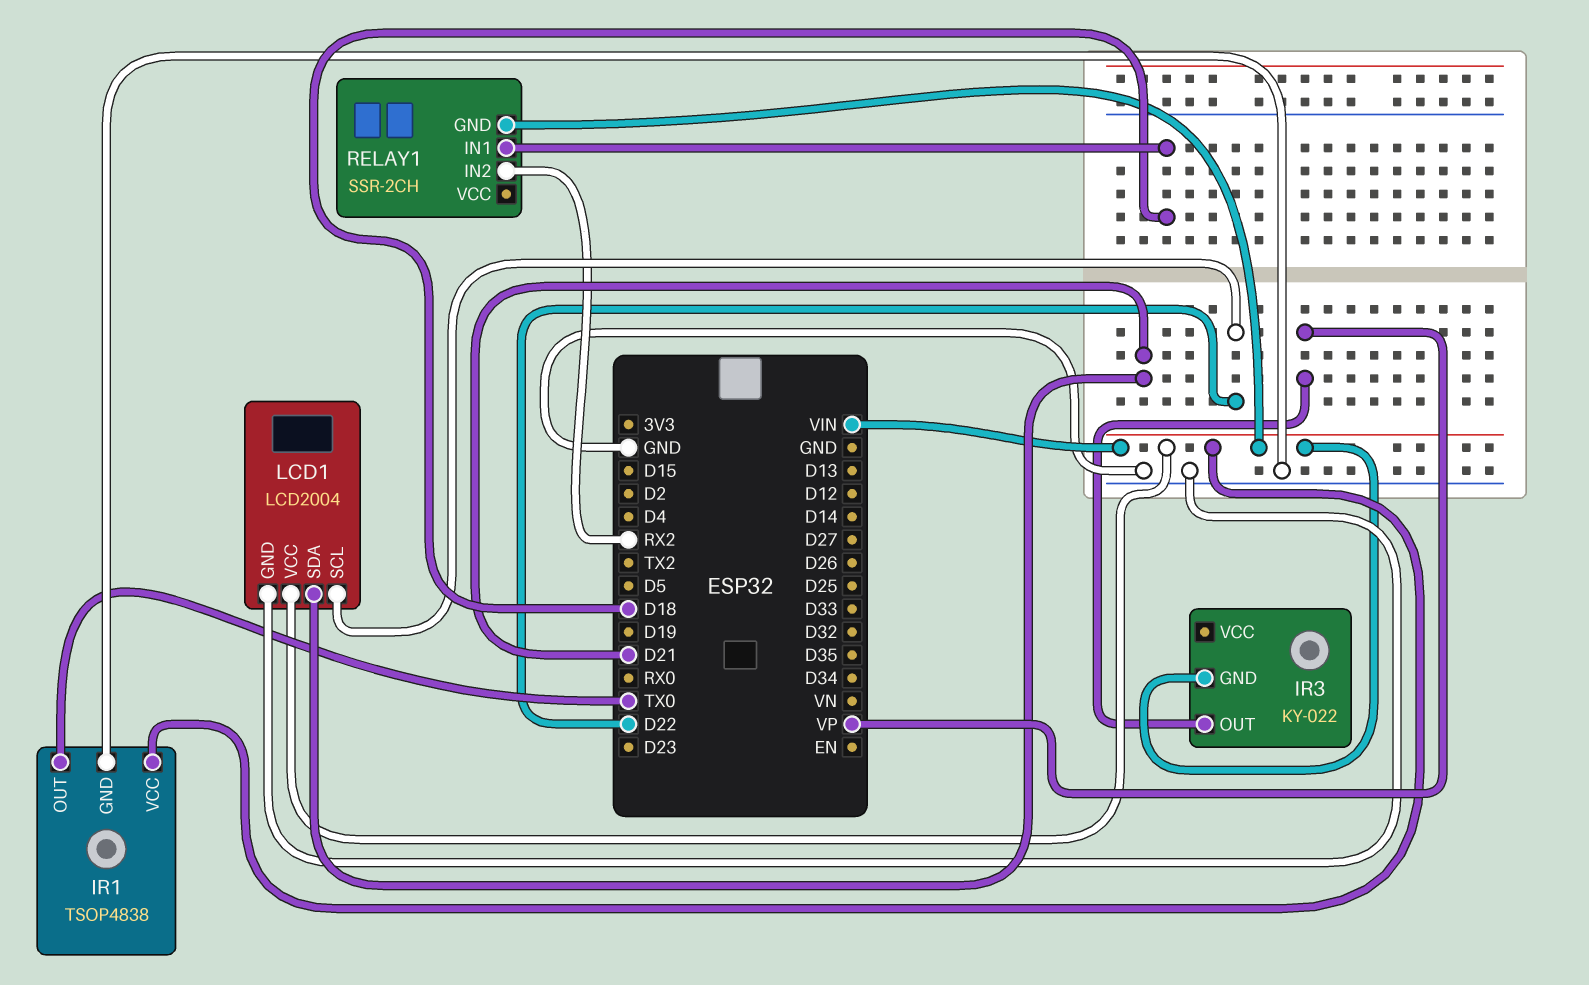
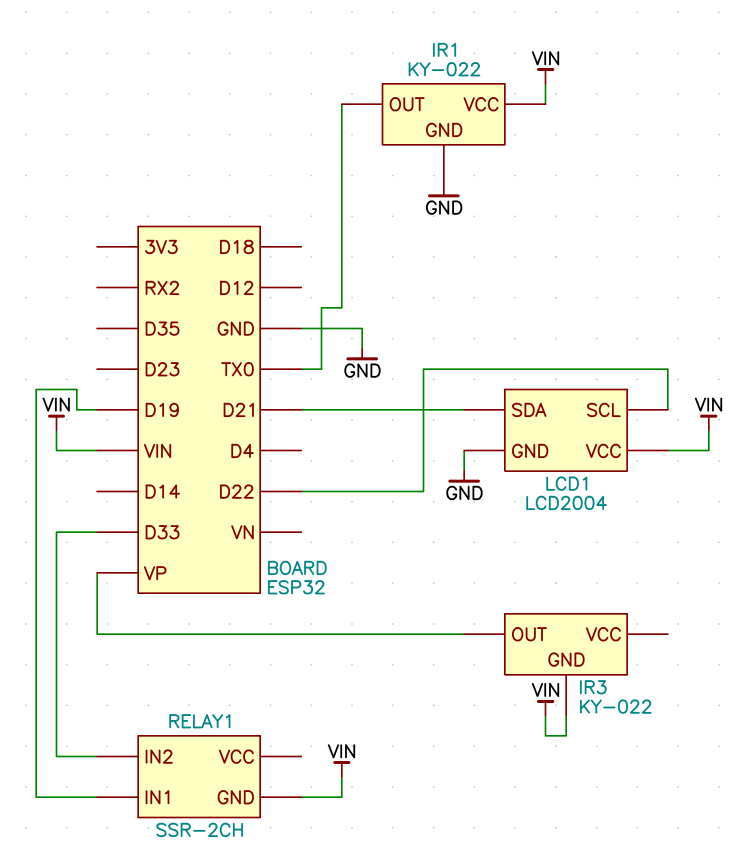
IR1: TSOP4838 -> KY-022
RELAY1 pin IN1: D18 -> D19
RELAY1 pin IN2: RX2 -> D33

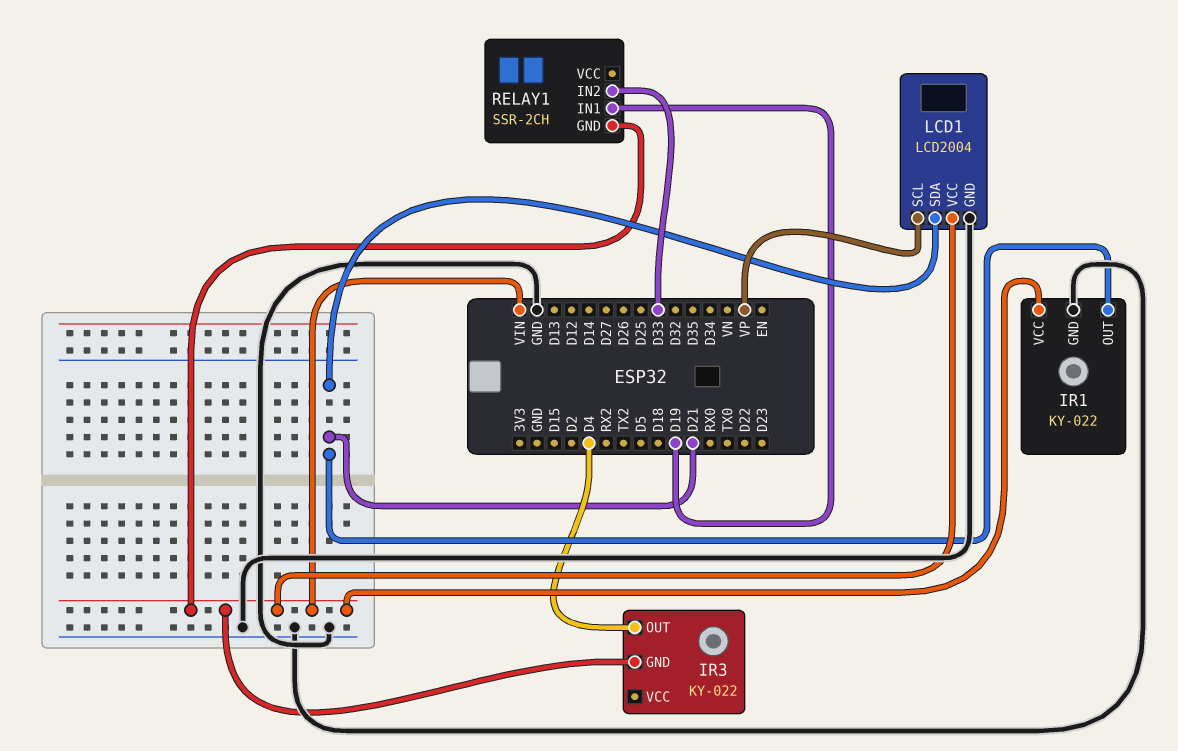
IR1 pin OUT: TX0 -> D21
IR3 pin OUT: VP -> D4
LCD1 pin SCL: D22 -> VP

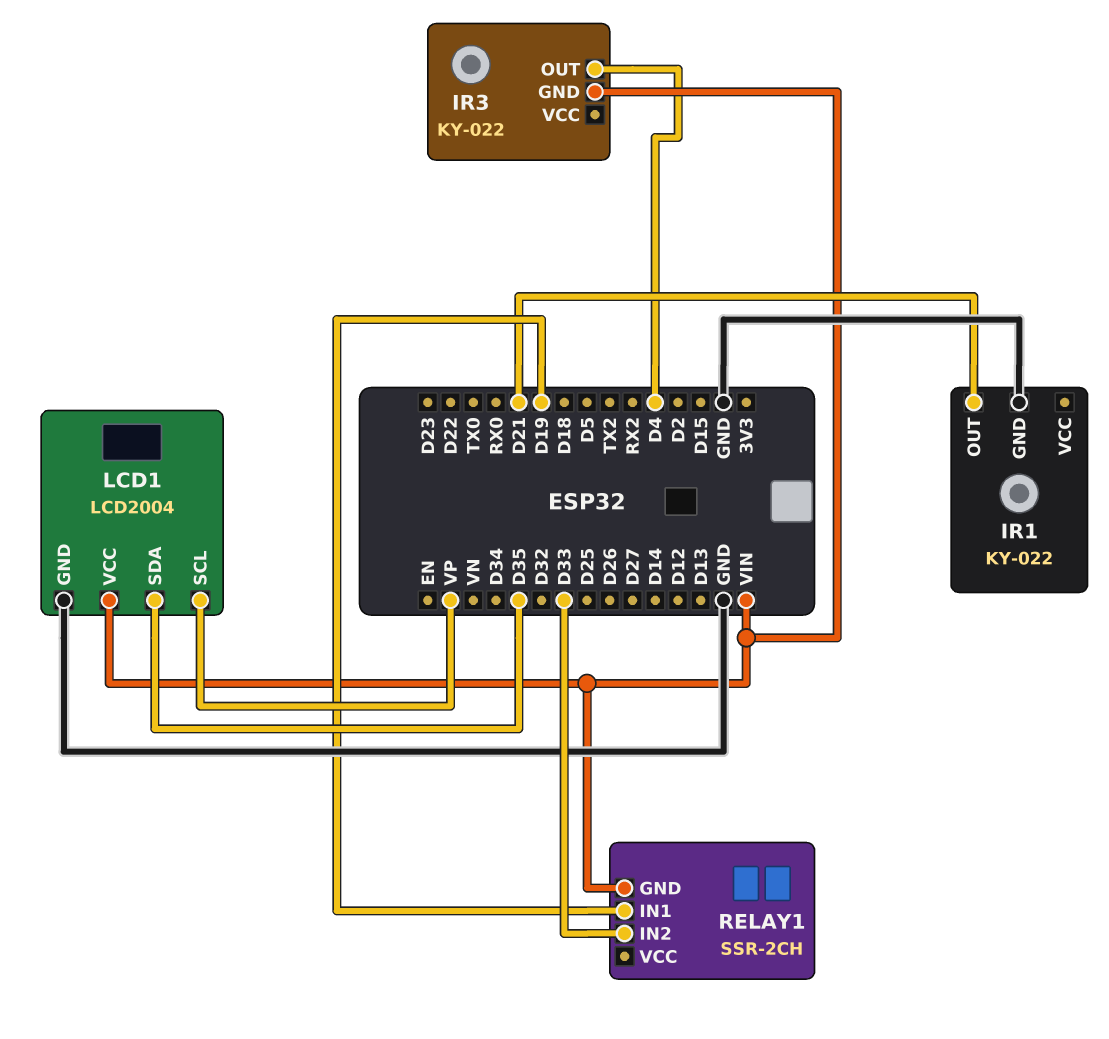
IR1 pin VCC: VIN -> none
LCD1 pin SDA: D21 -> D35

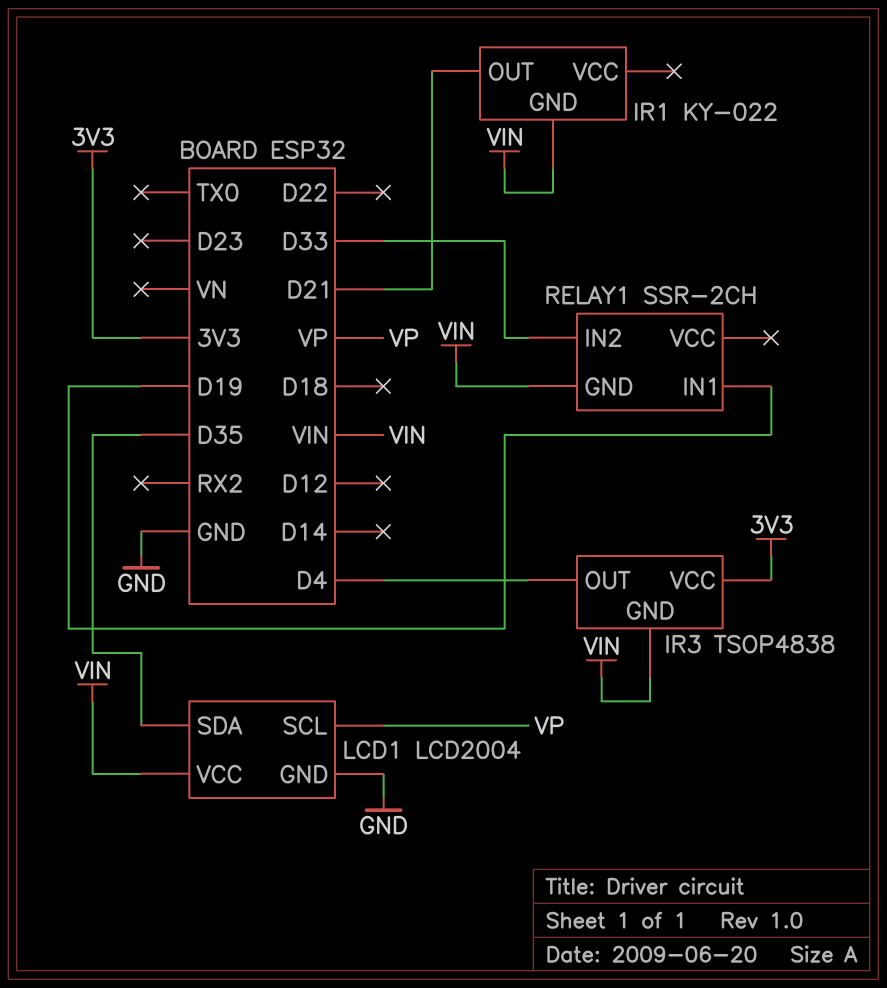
IR1 pin GND: GND -> VIN
IR3: KY-022 -> TSOP4838
IR3 pin VCC: none -> 3V3

